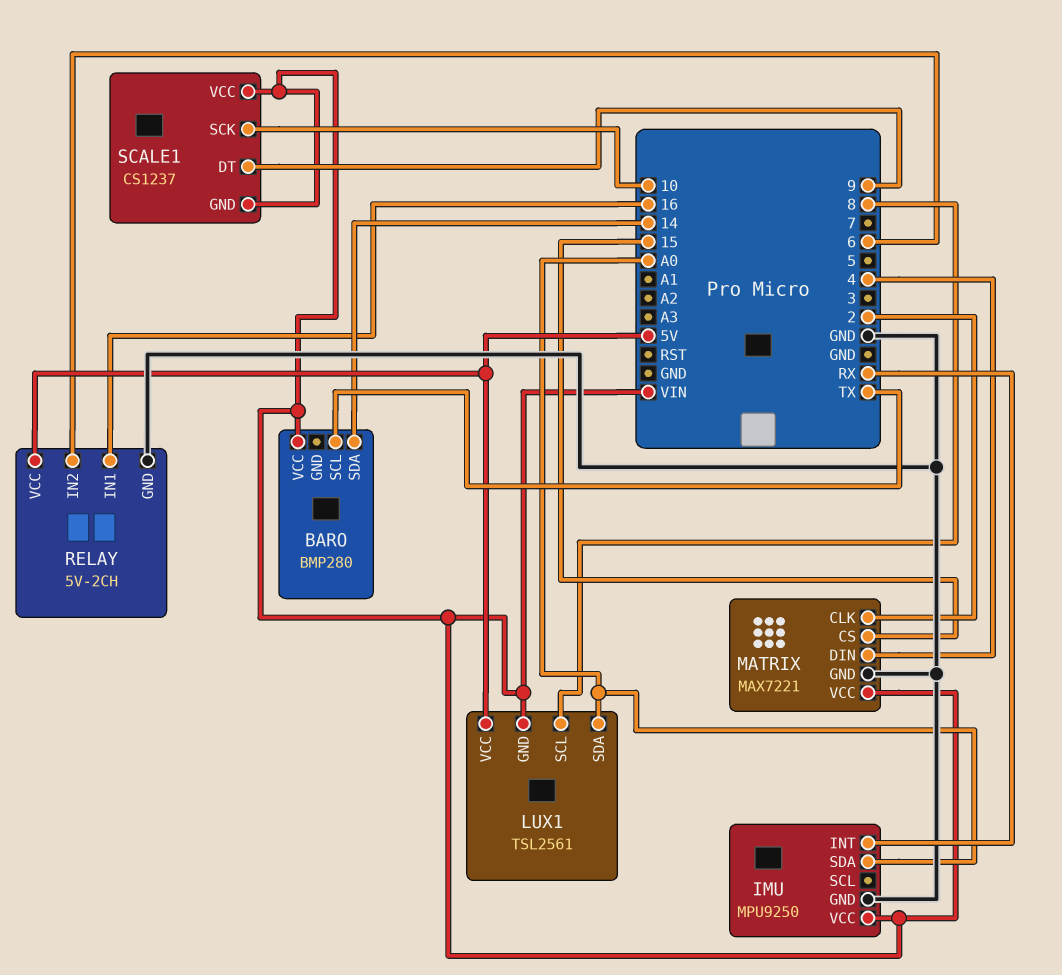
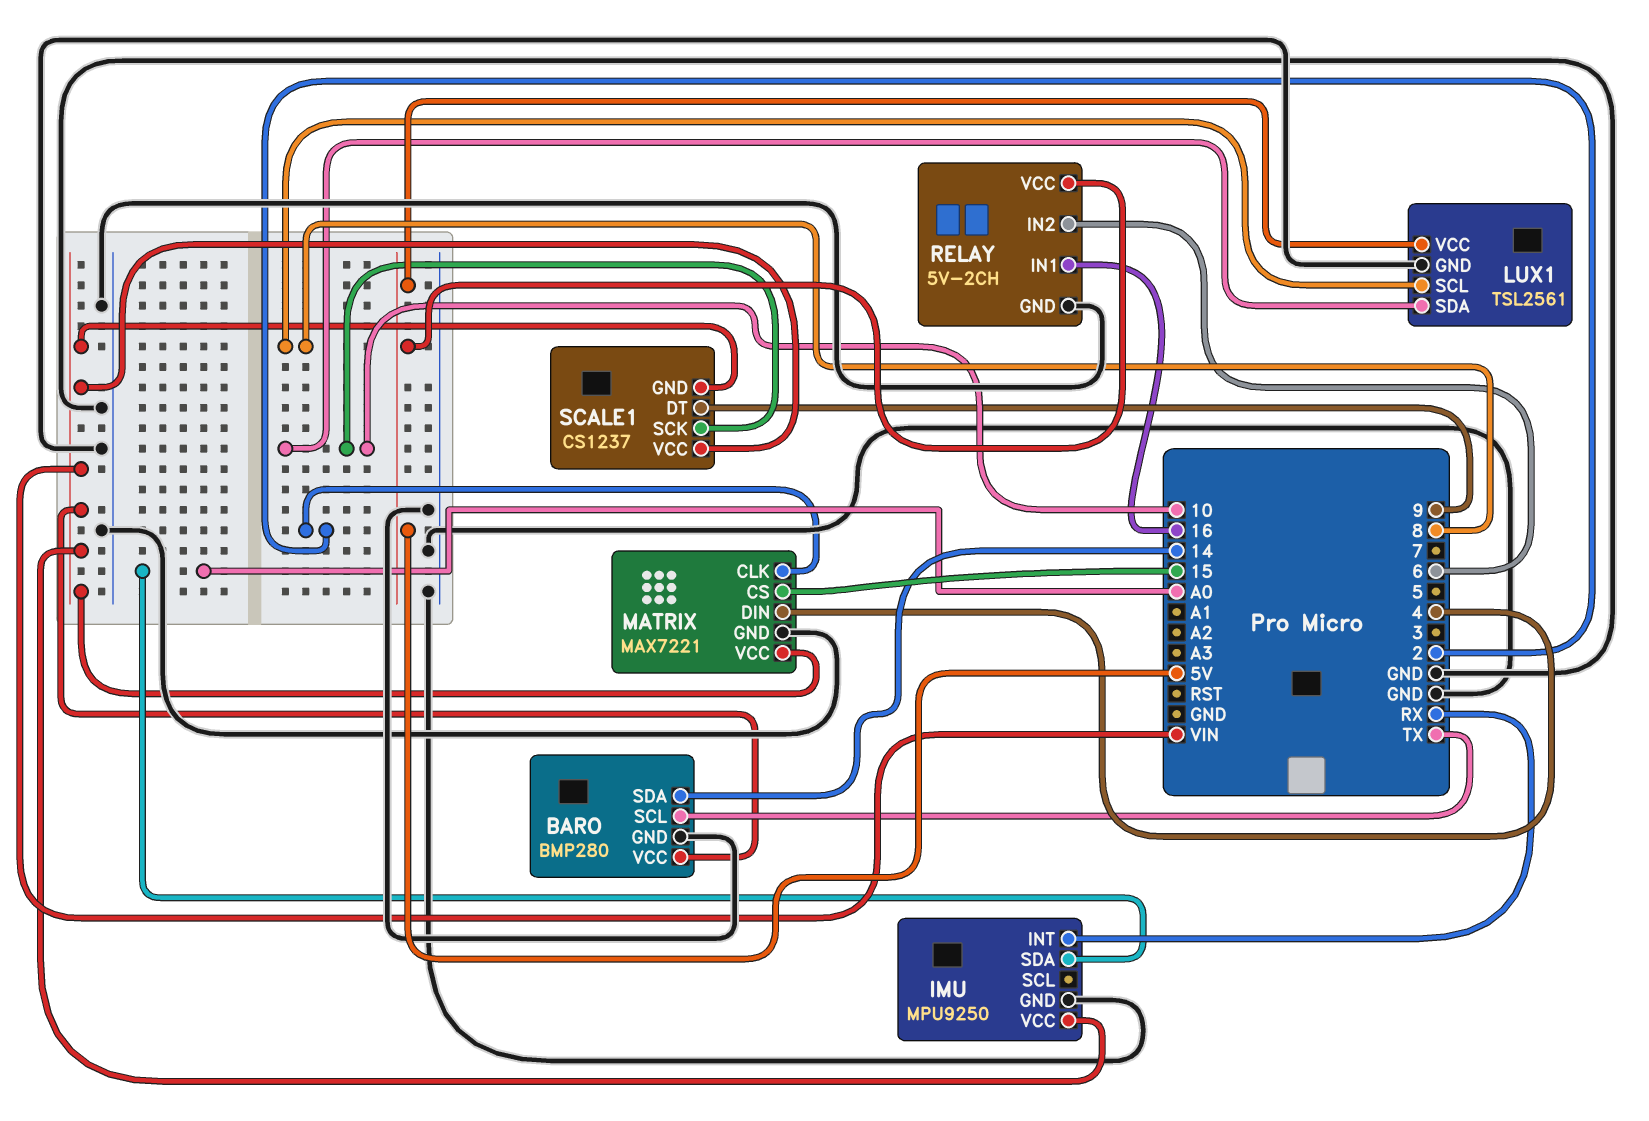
BARO pin GND: none -> GND
LUX1 pin GND: VIN -> GND
LUX1 pin SDA: A0 -> 10

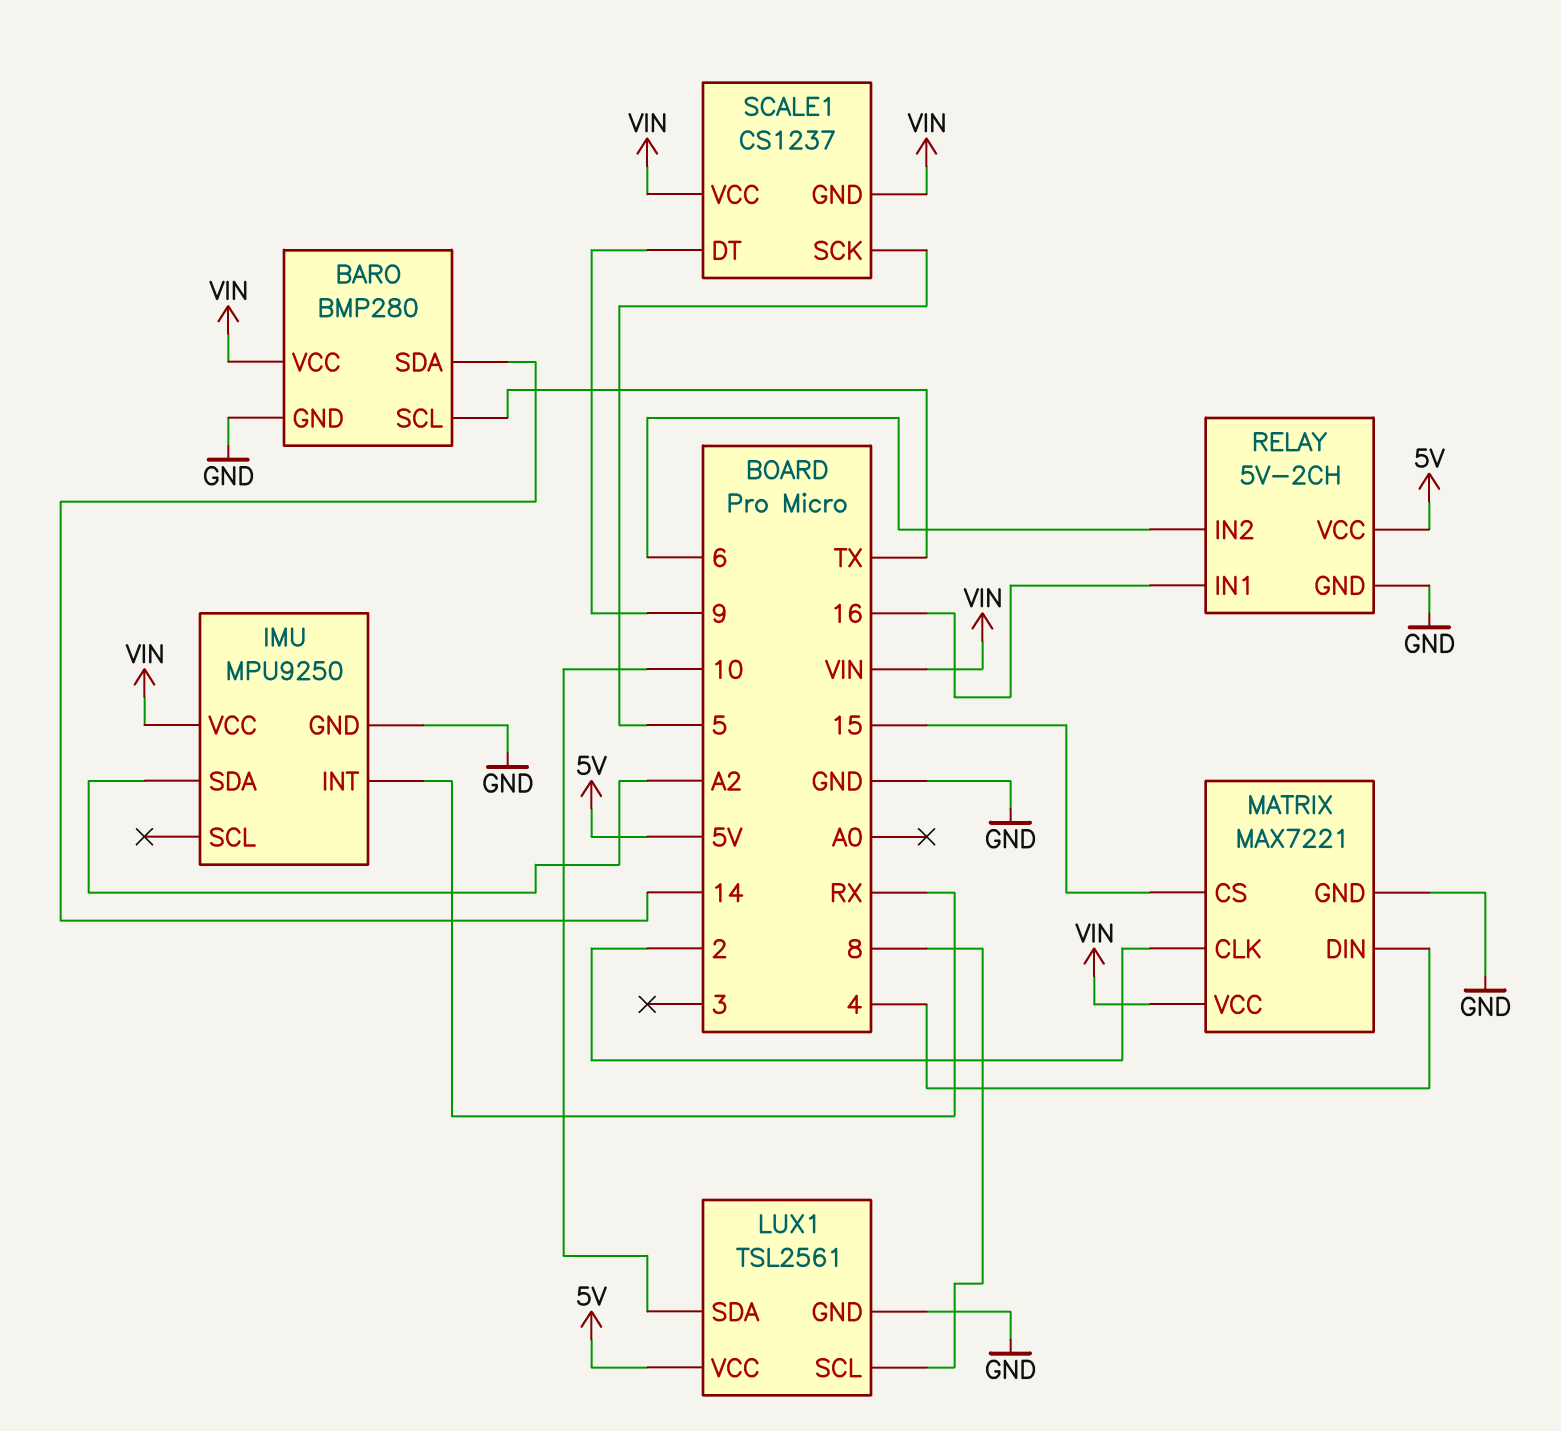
IMU pin SDA: A0 -> A2
SCALE1 pin SCK: 10 -> 5

